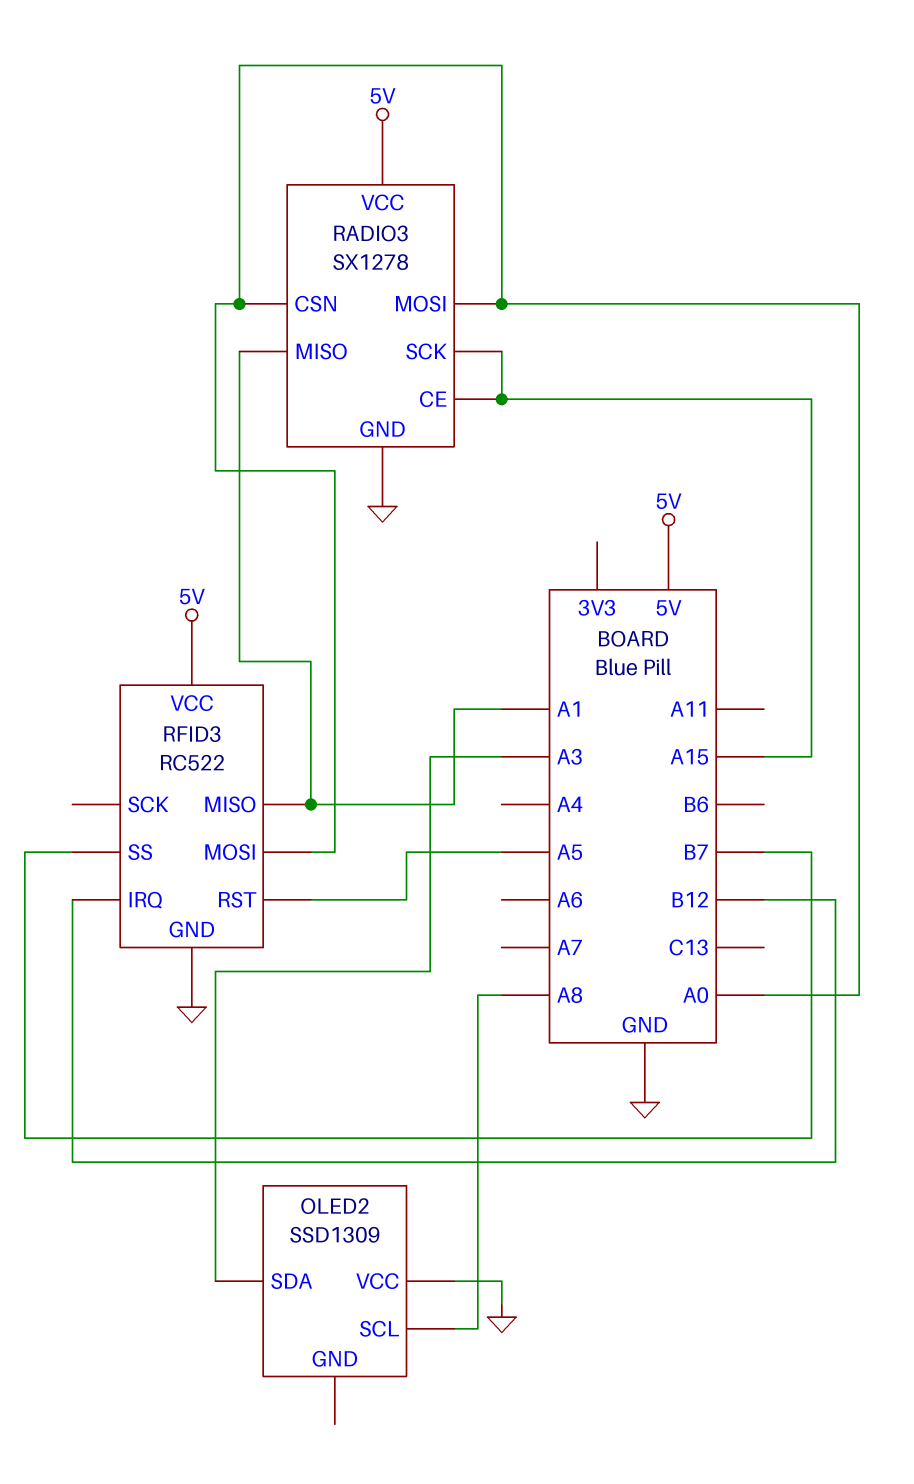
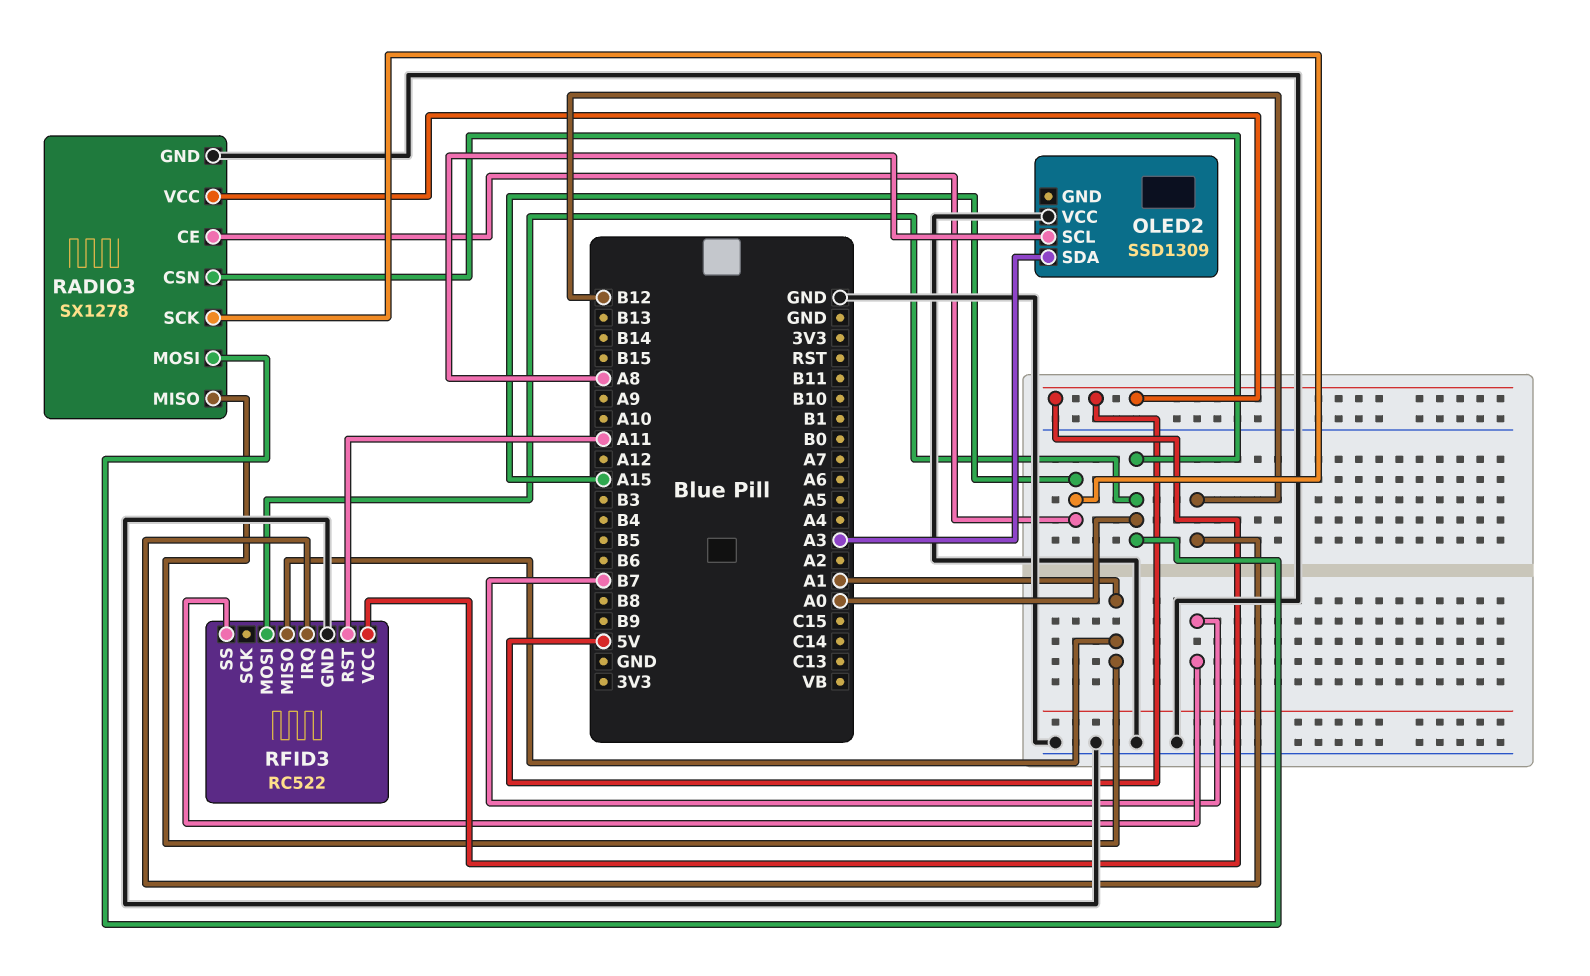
RFID3 pin RST: A5 -> A11

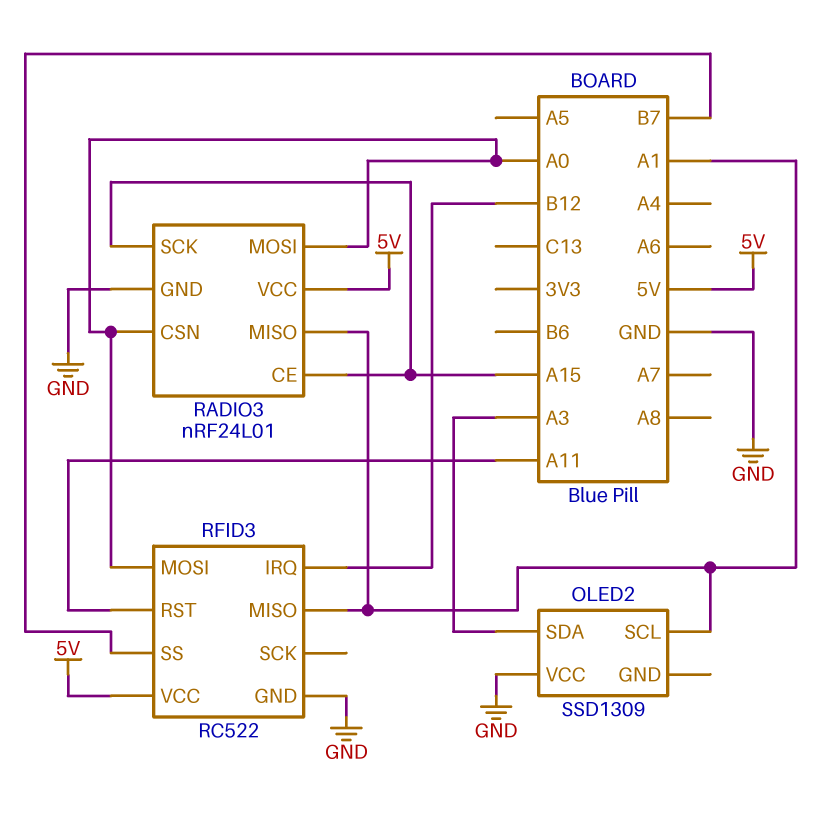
OLED2 pin SCL: A8 -> A1
RADIO3: SX1278 -> nRF24L01

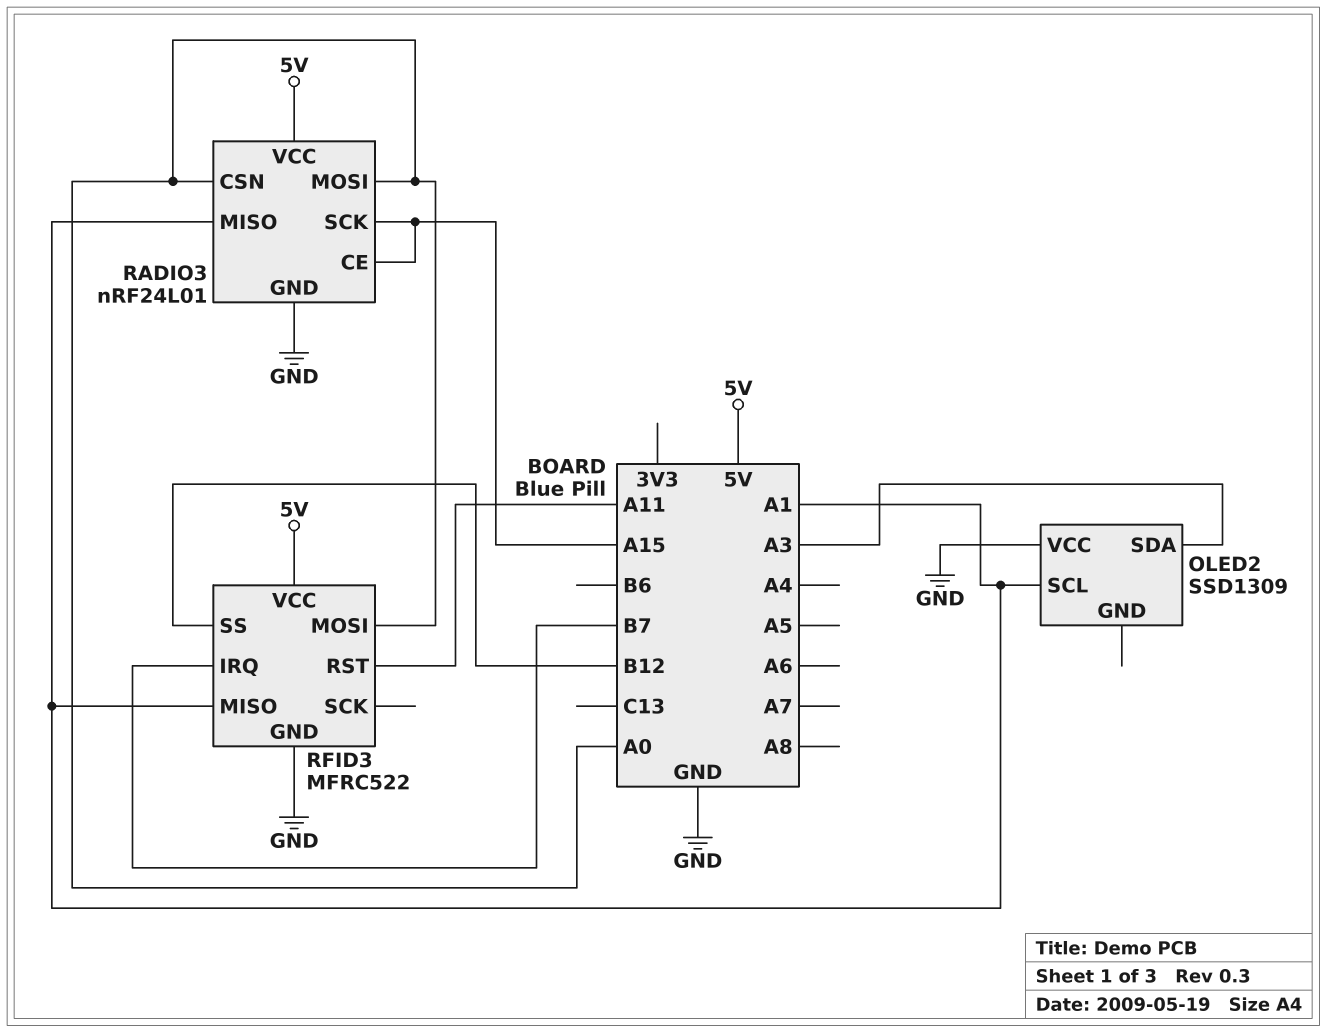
RFID3: RC522 -> MFRC522
RFID3 pin IRQ: B12 -> B7
RFID3 pin SS: B7 -> B12

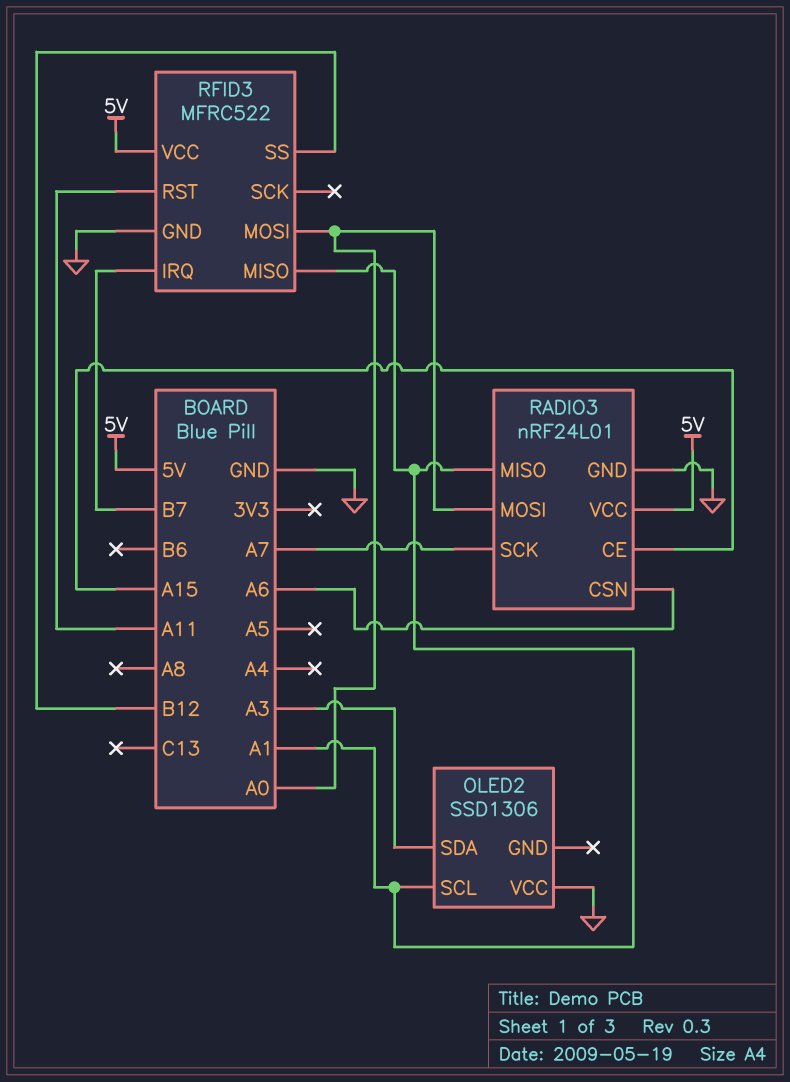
OLED2: SSD1309 -> SSD1306
RADIO3 pin CSN: A0 -> A6
RADIO3 pin SCK: A15 -> A7

